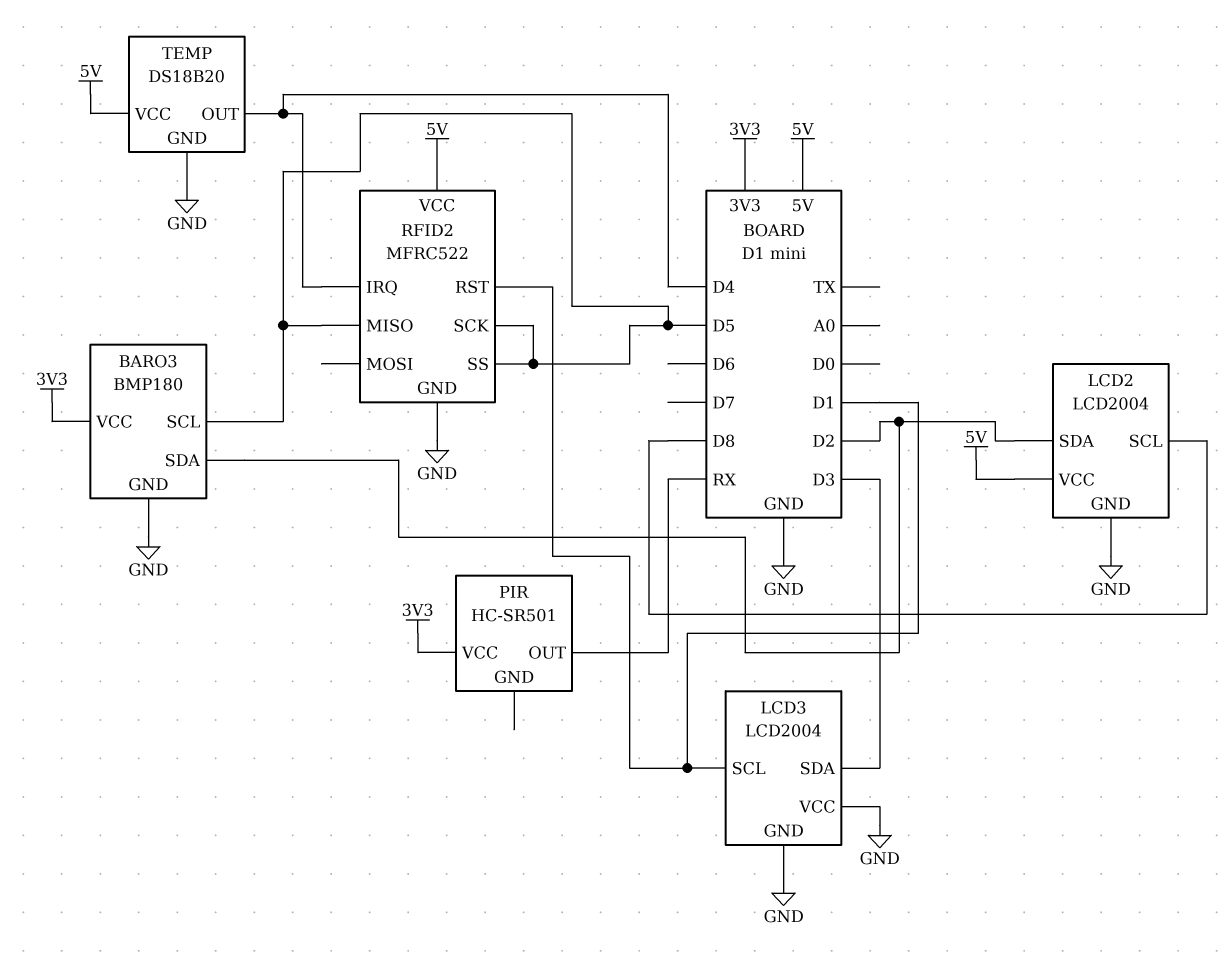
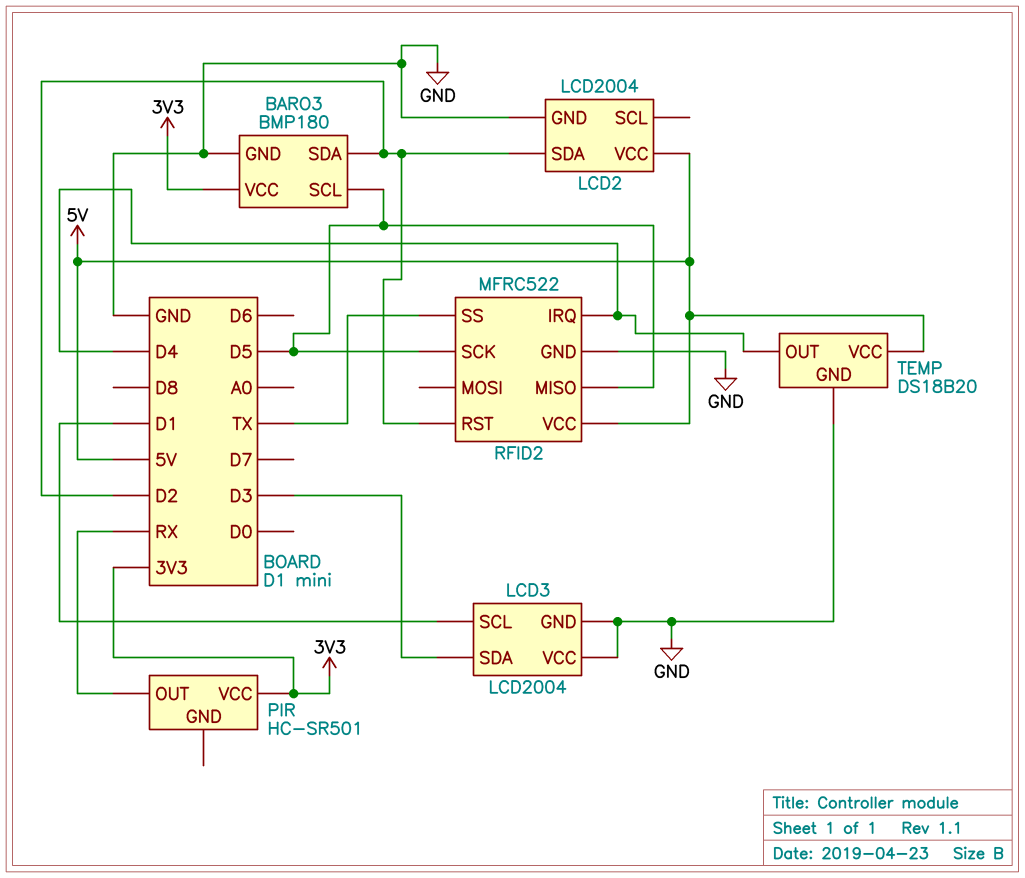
LCD2 pin SCL: D8 -> none
RFID2 pin RST: D1 -> D2
RFID2 pin SS: D5 -> TX

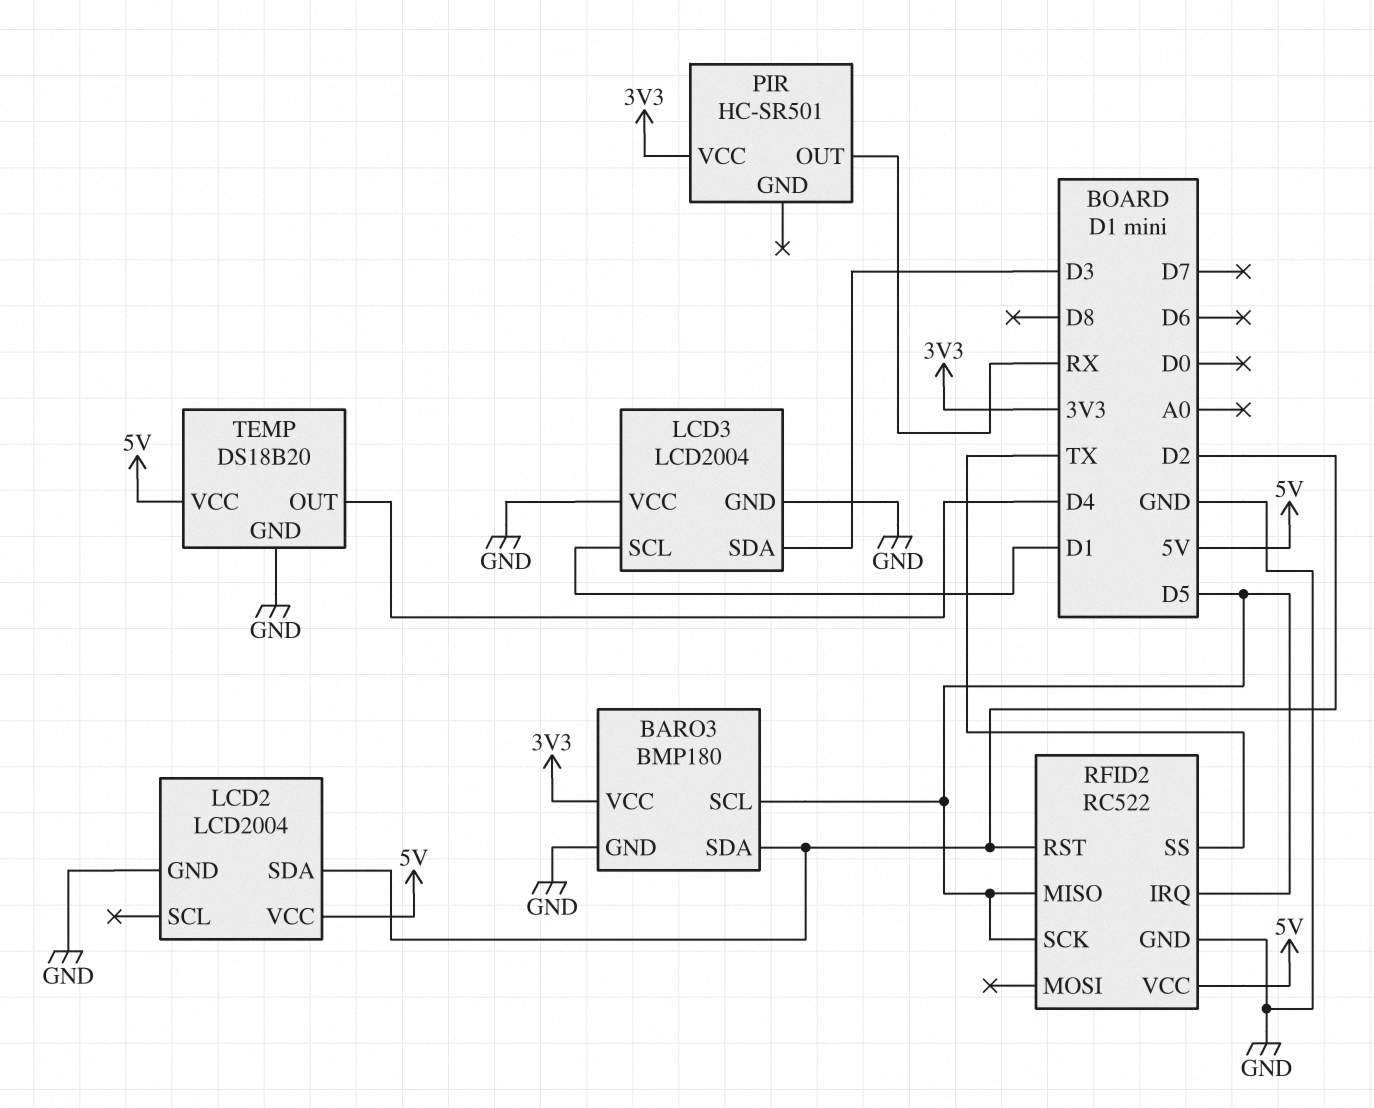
RFID2: MFRC522 -> RC522
RFID2 pin IRQ: D4 -> D5

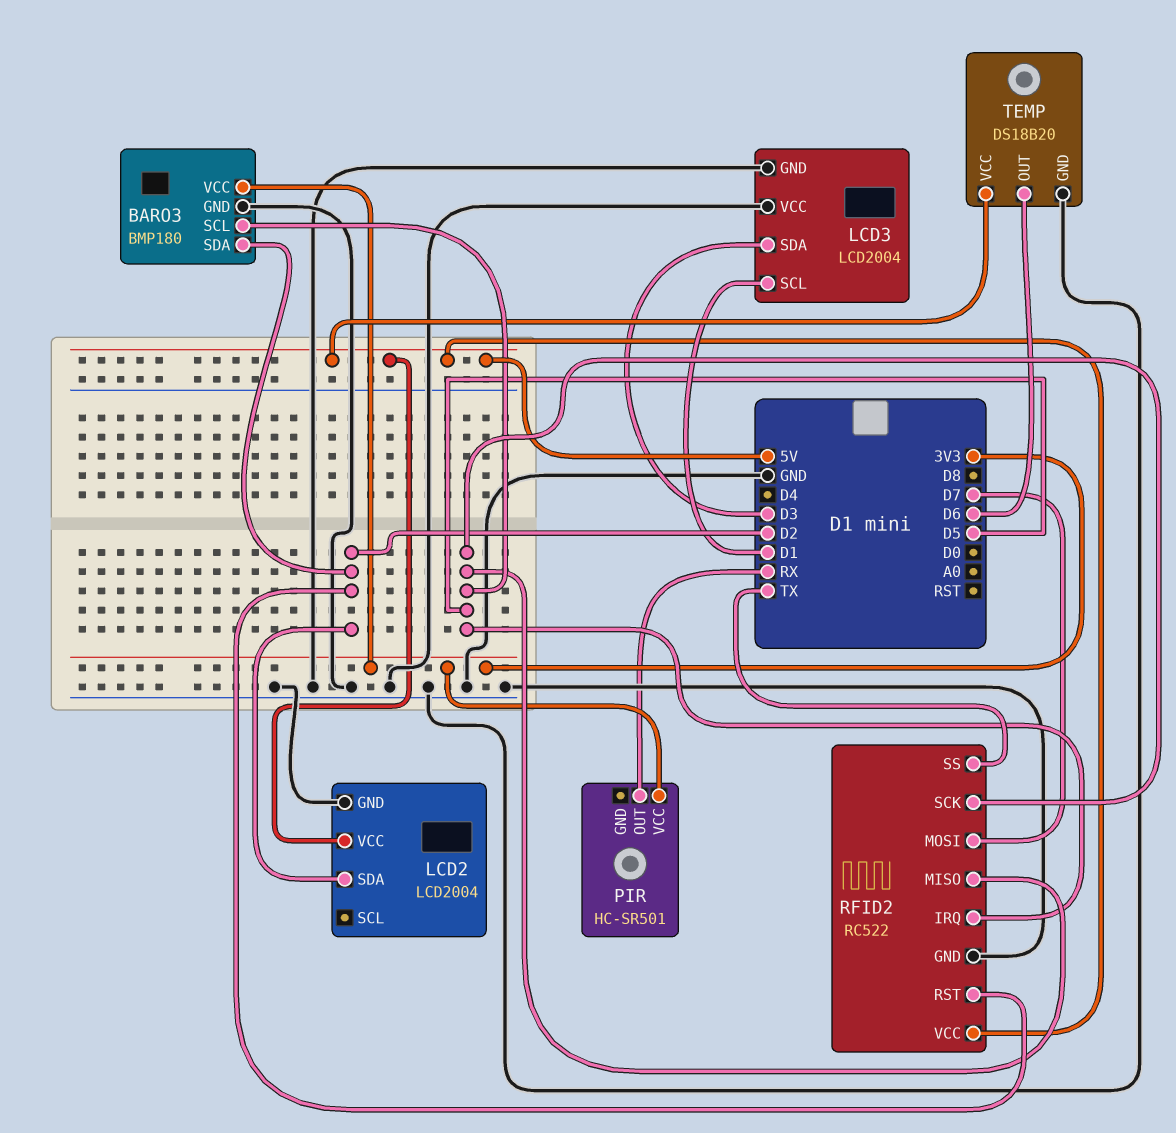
RFID2 pin MOSI: none -> D7
TEMP pin OUT: D4 -> D6

